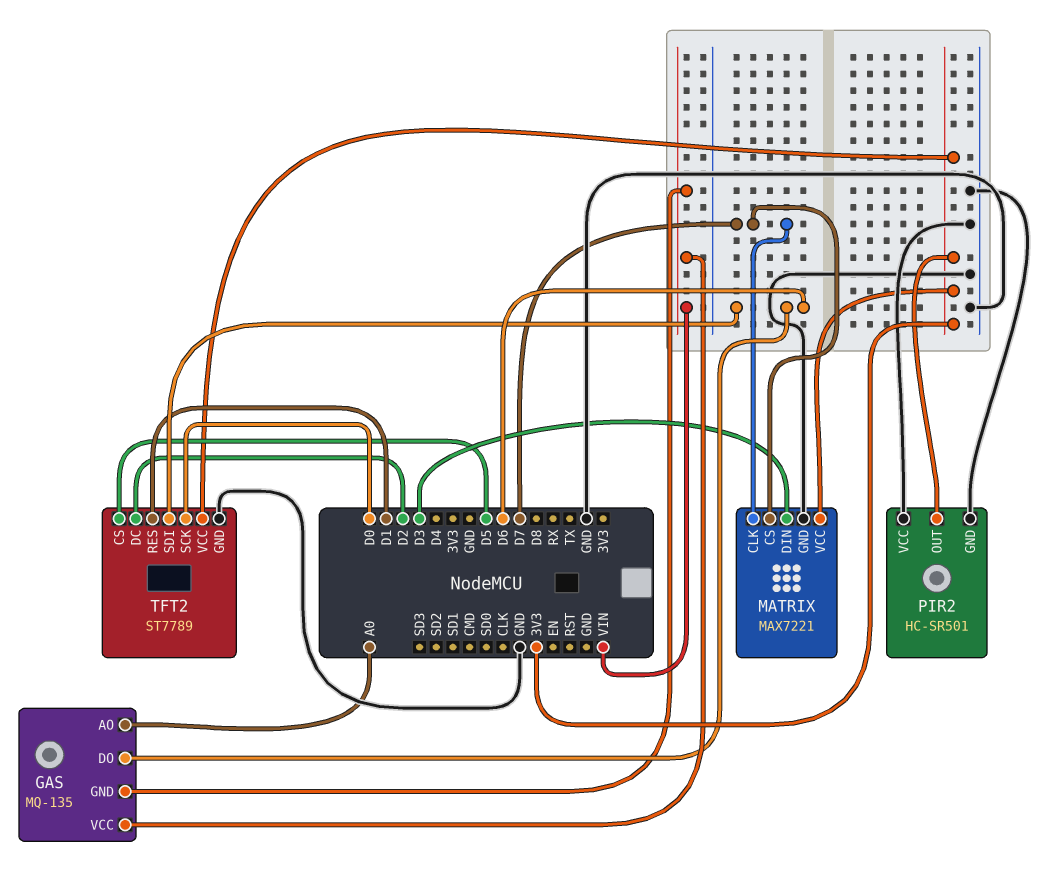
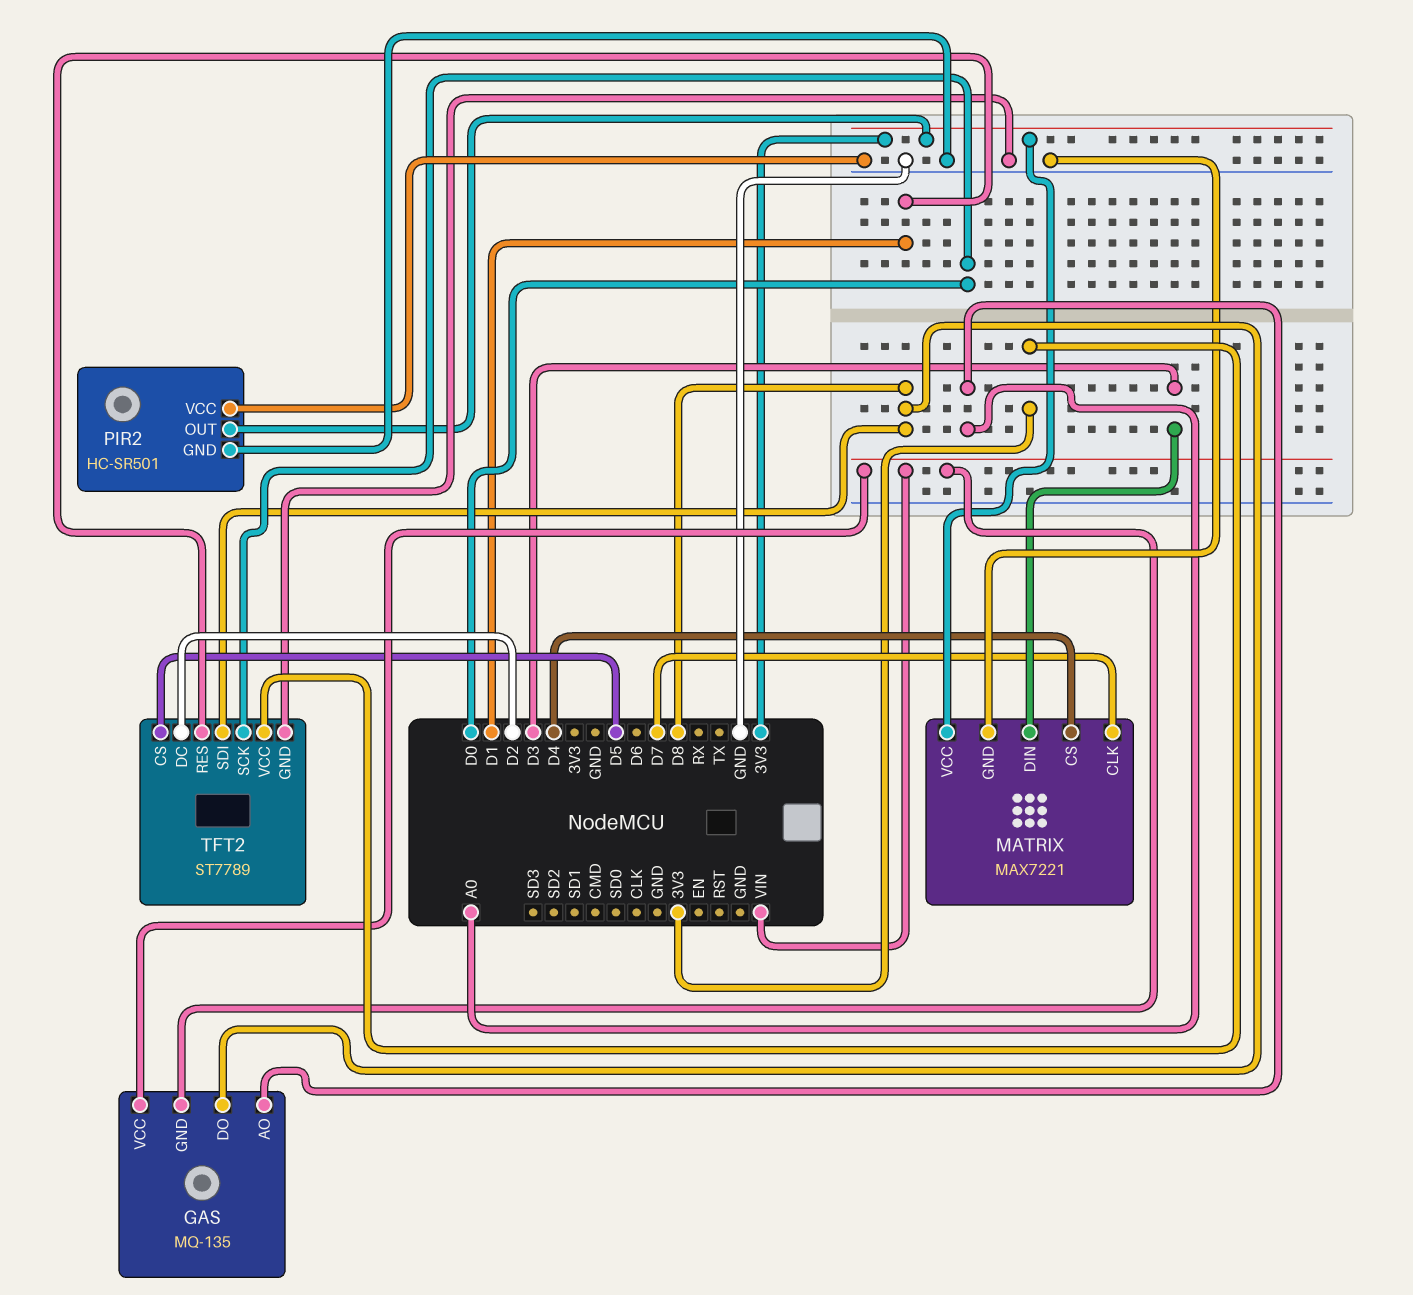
GAS pin DO: D6 -> D8
MATRIX pin CS: D7 -> D4
TFT2 pin SDI: D6 -> D8

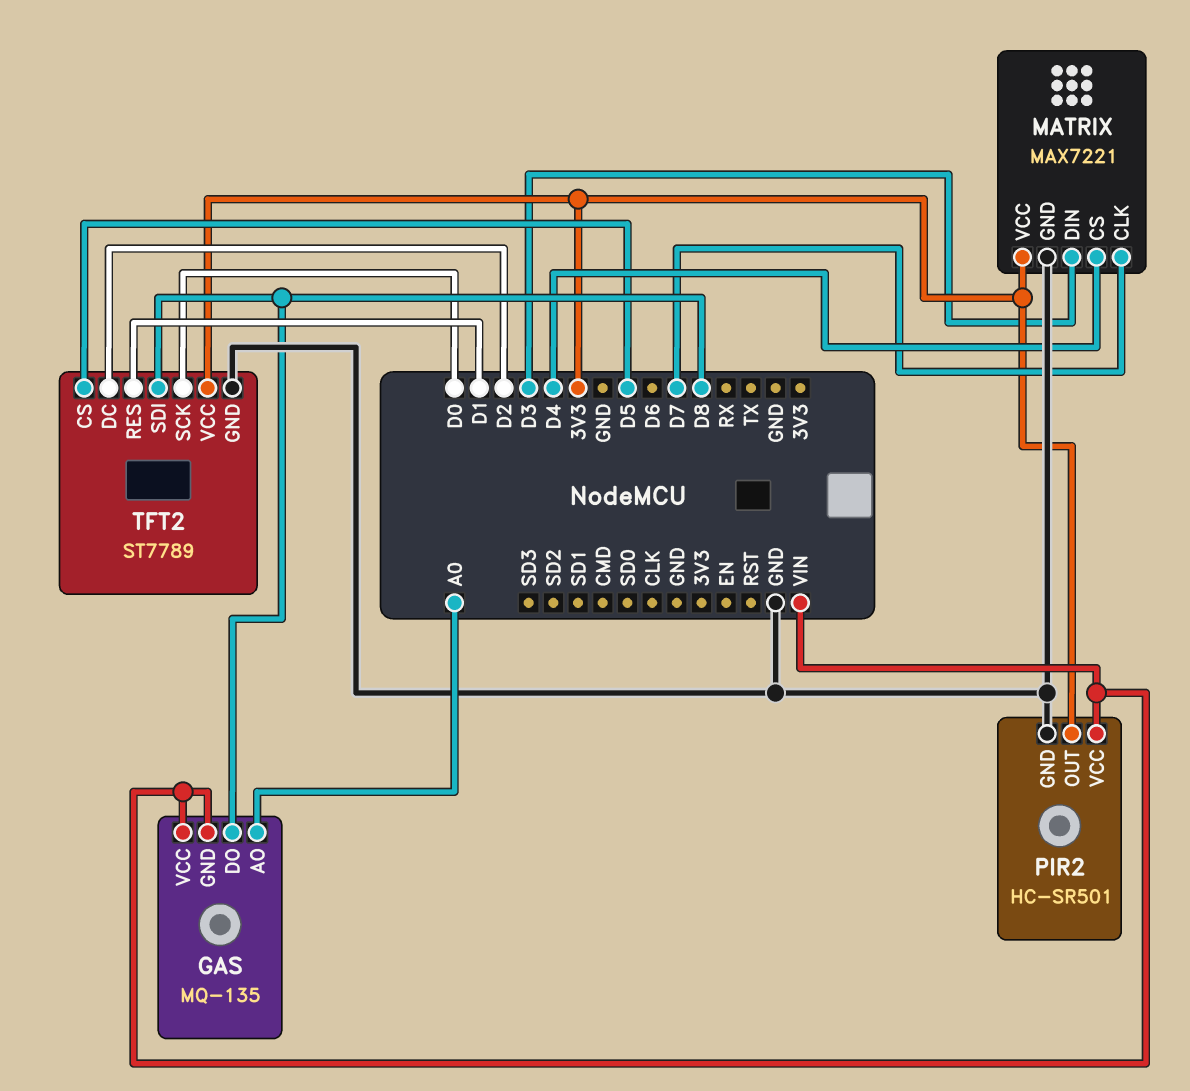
PIR2 pin VCC: GND -> VIN

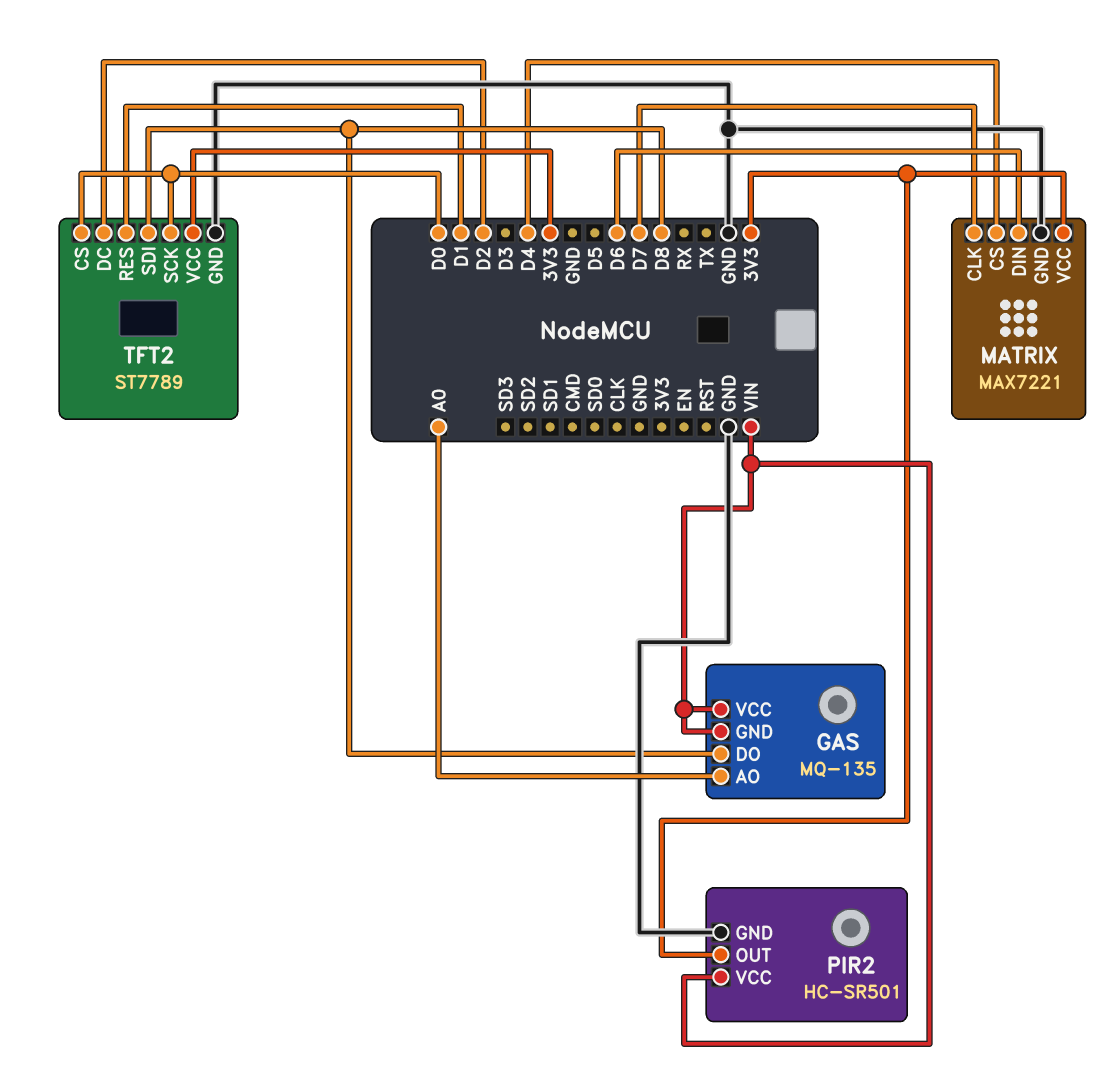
MATRIX pin DIN: D3 -> D6
TFT2 pin CS: D5 -> D0

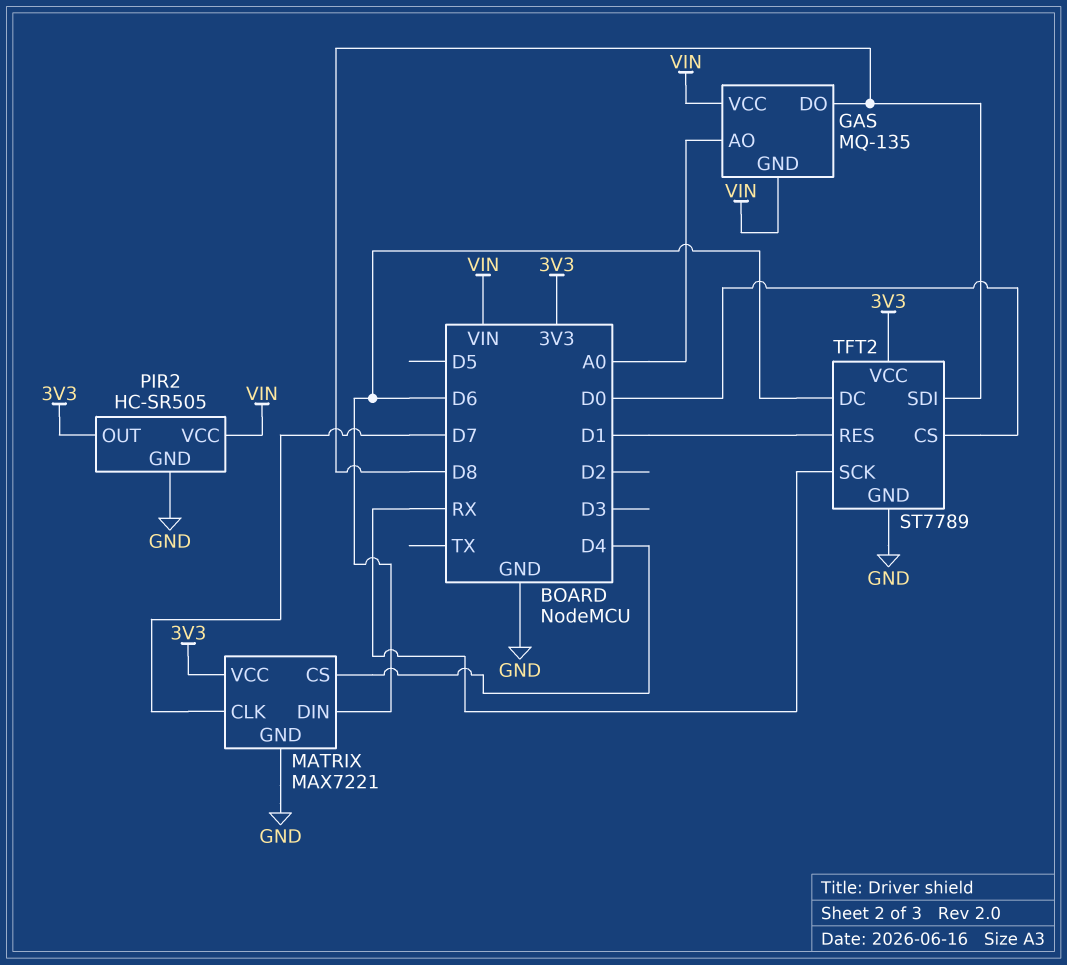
PIR2: HC-SR501 -> HC-SR505
TFT2 pin DC: D2 -> D6
TFT2 pin SCK: D0 -> RX

